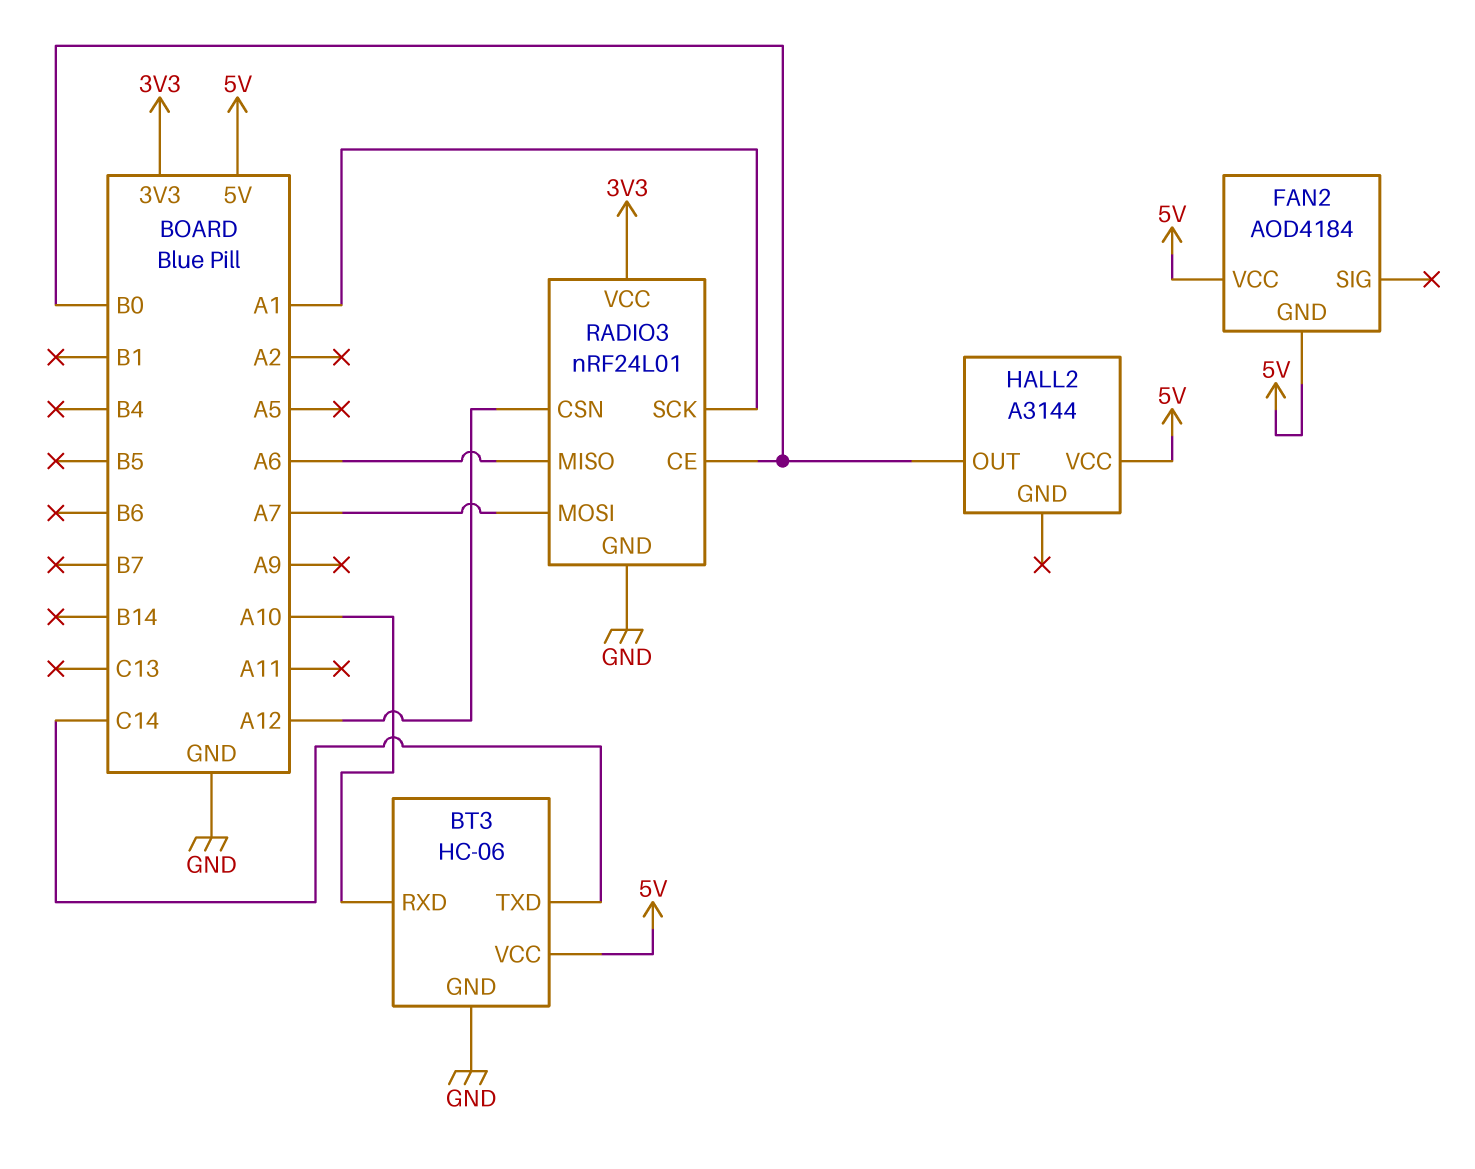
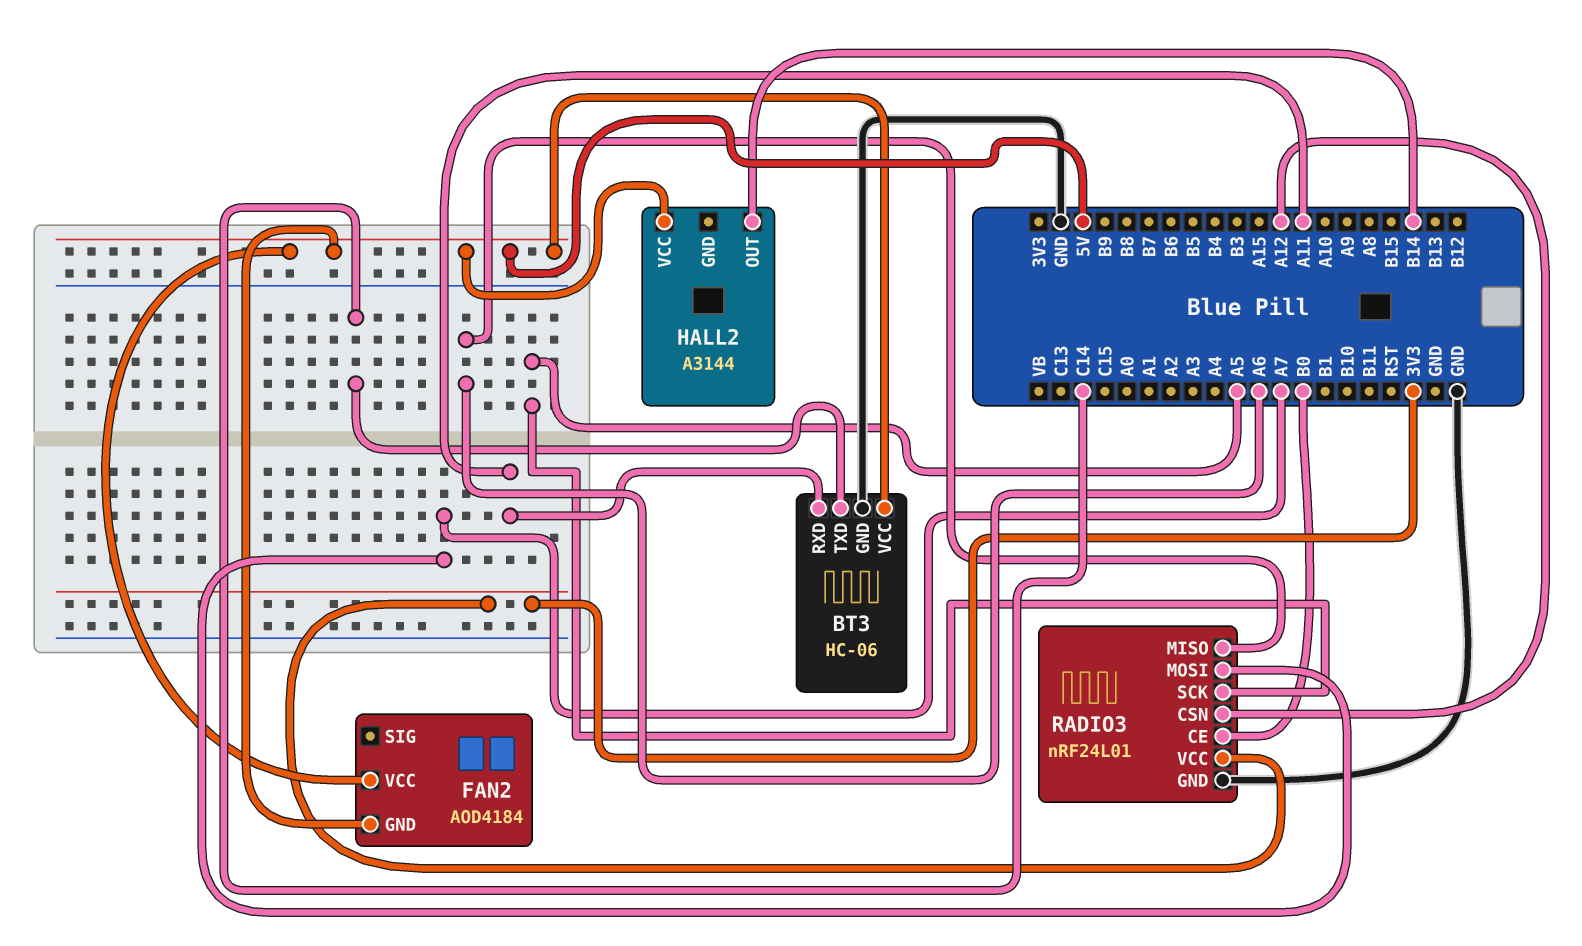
BT3 pin RXD: A10 -> A11
HALL2 pin OUT: B0 -> B14
RADIO3 pin SCK: A1 -> A5

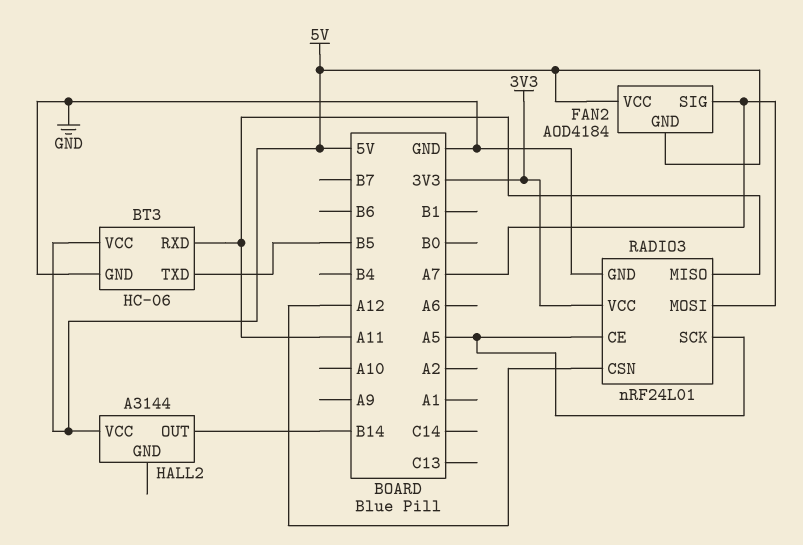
BT3 pin TXD: C14 -> B5
FAN2 pin SIG: none -> A7
RADIO3 pin CE: B0 -> A5
RADIO3 pin MISO: A6 -> A11

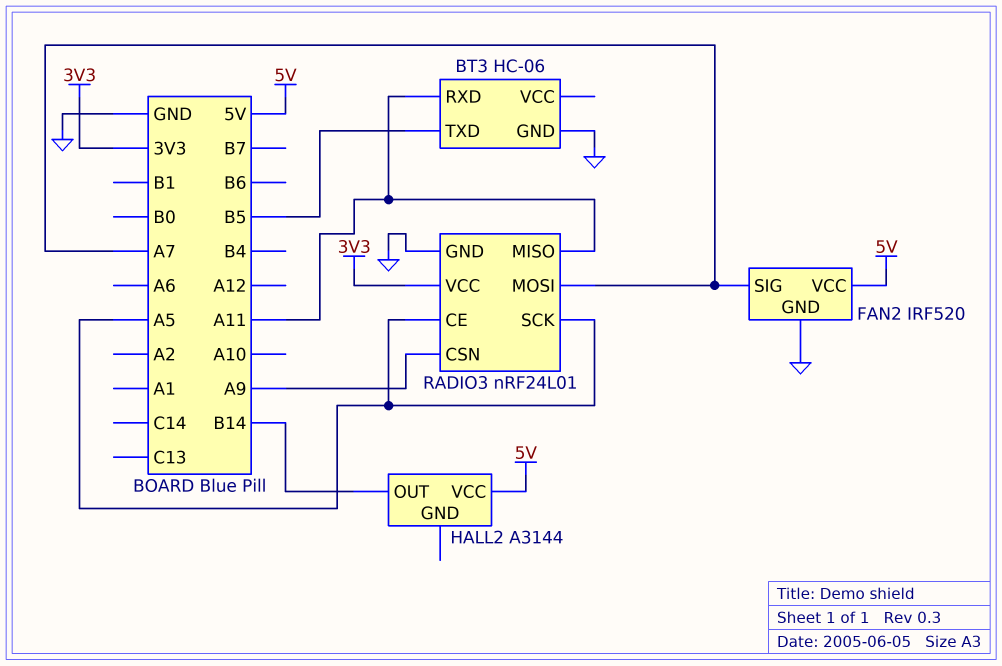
BT3 pin VCC: 5V -> none
FAN2: AOD4184 -> IRF520
FAN2 pin GND: 5V -> GND
RADIO3 pin CSN: A12 -> A9

